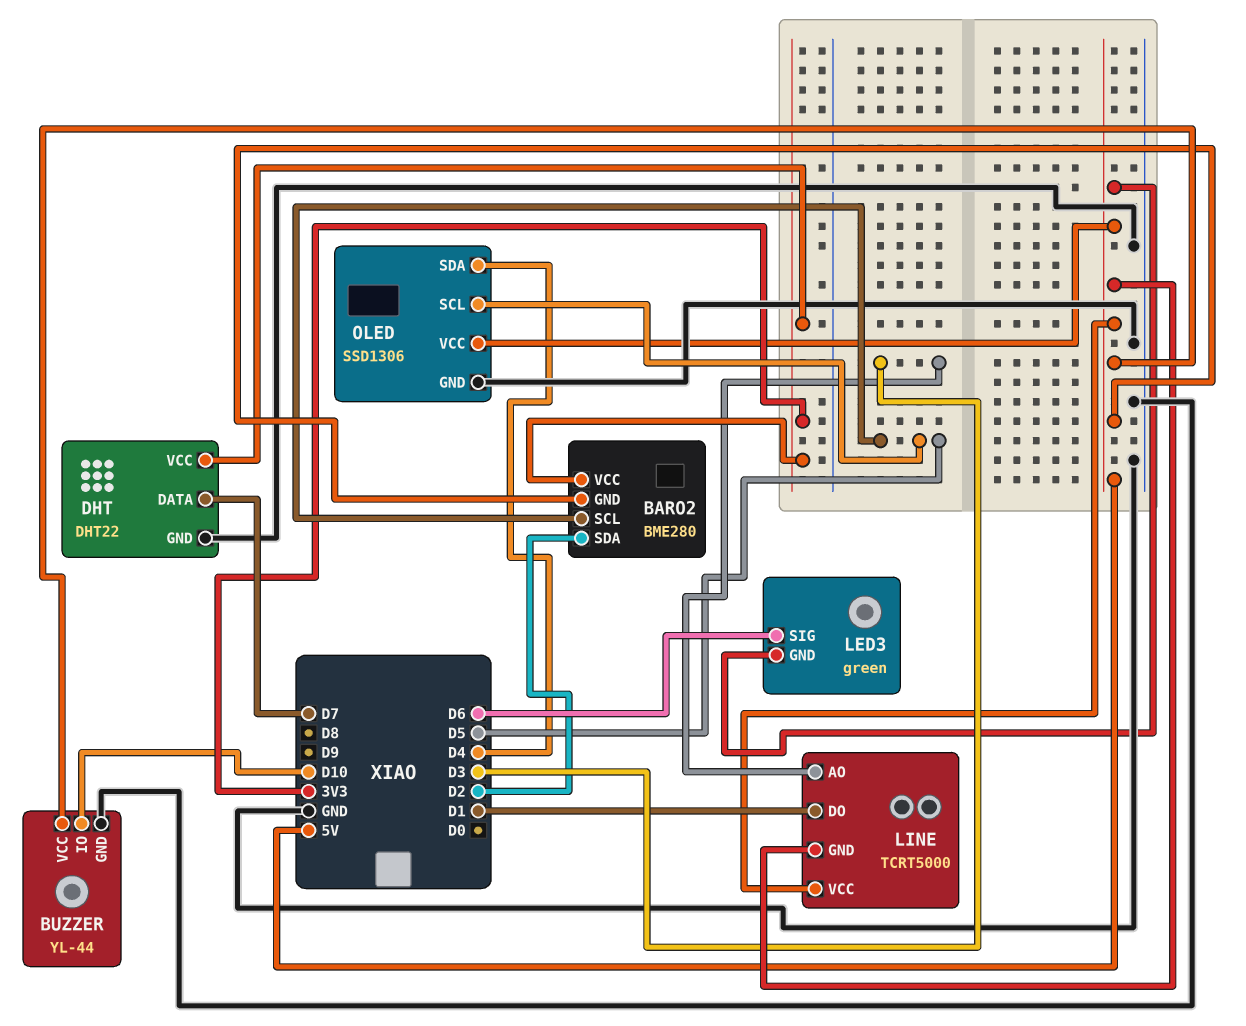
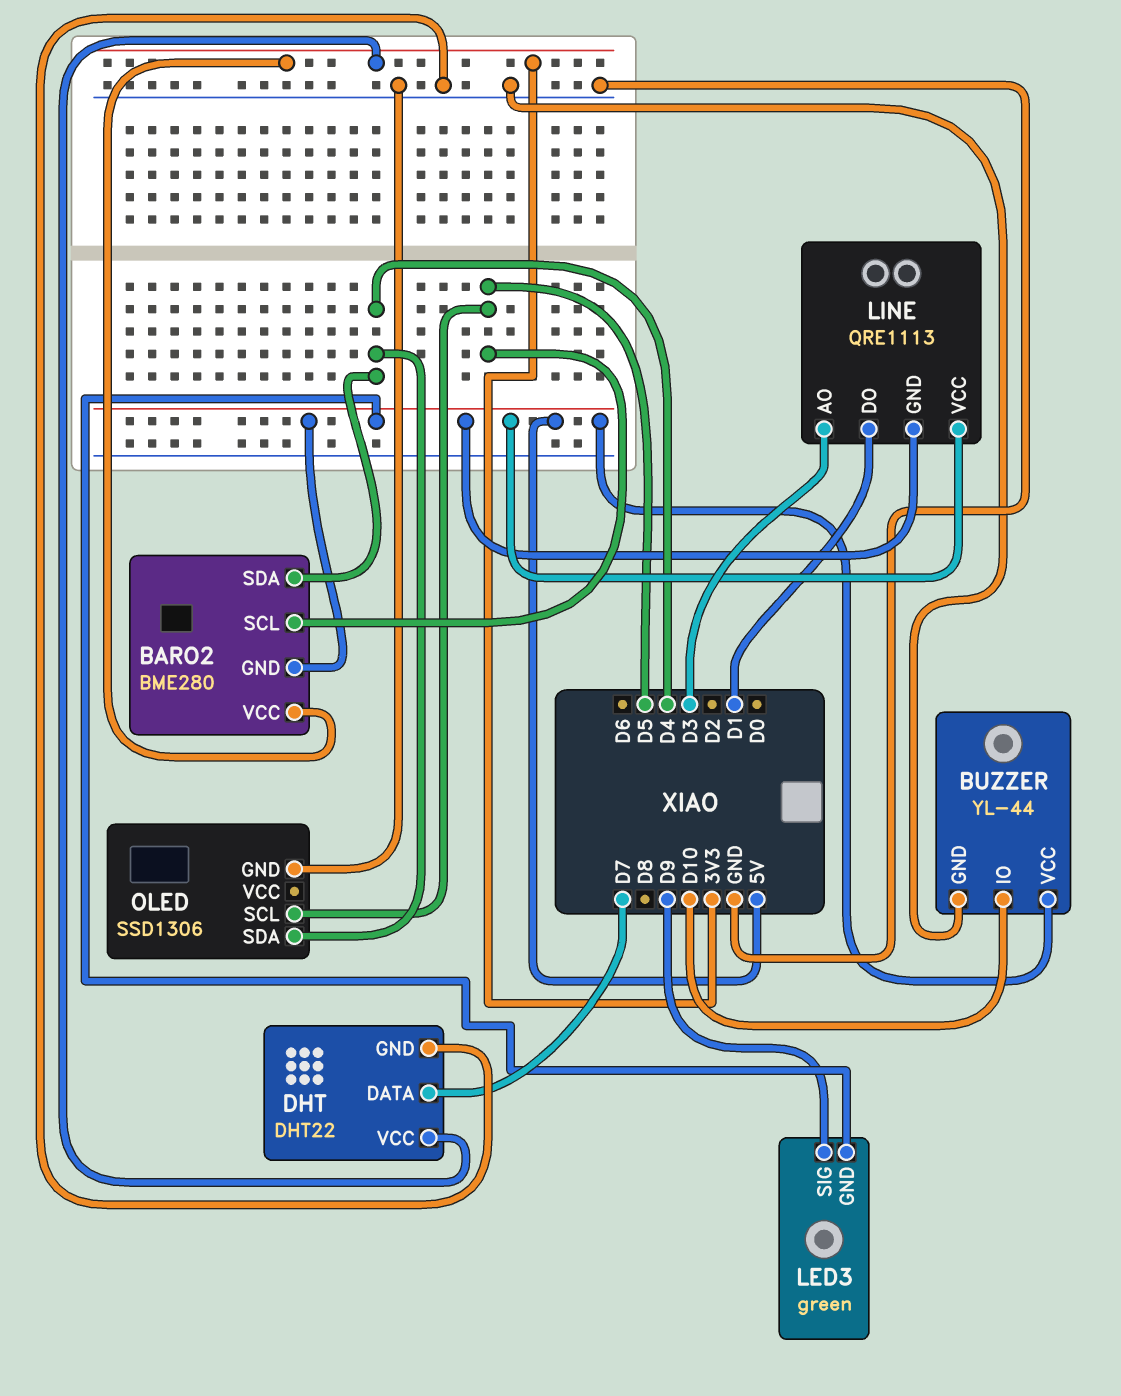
BARO2 pin SDA: D2 -> D4
LED3 pin SIG: D6 -> D9
LINE: TCRT5000 -> QRE1113
OLED pin VCC: 5V -> none

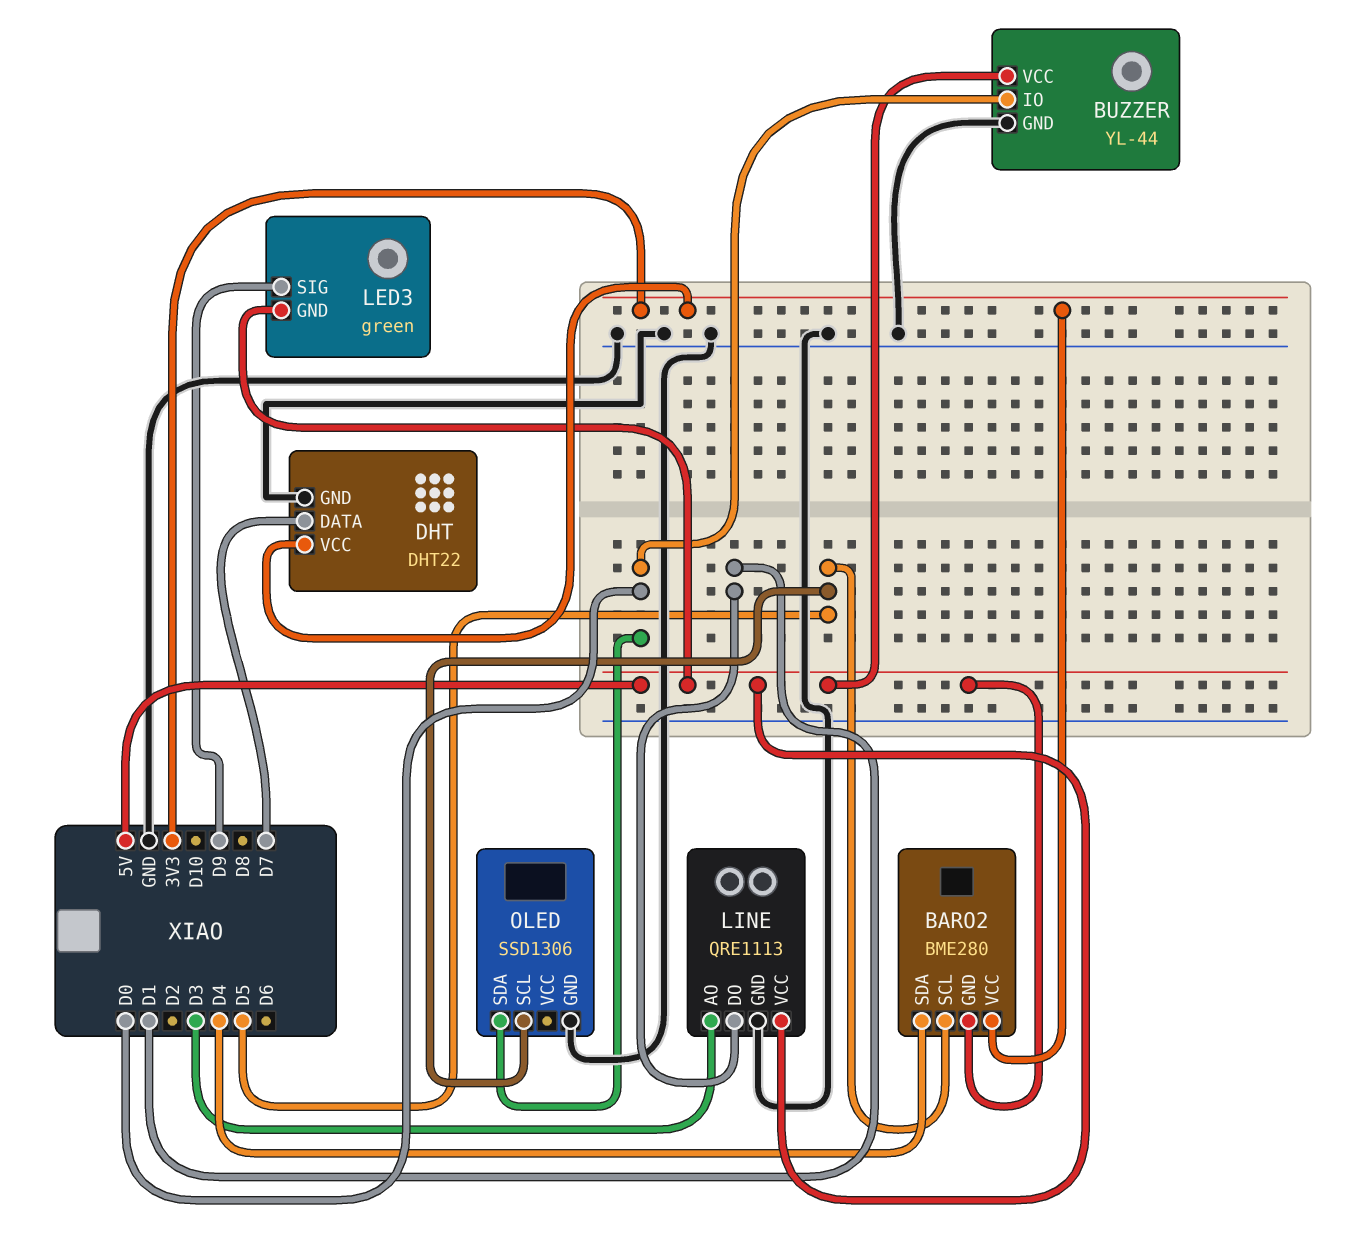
BUZZER pin IO: D10 -> D0
LINE pin GND: 5V -> GND
OLED pin SDA: D4 -> D0

